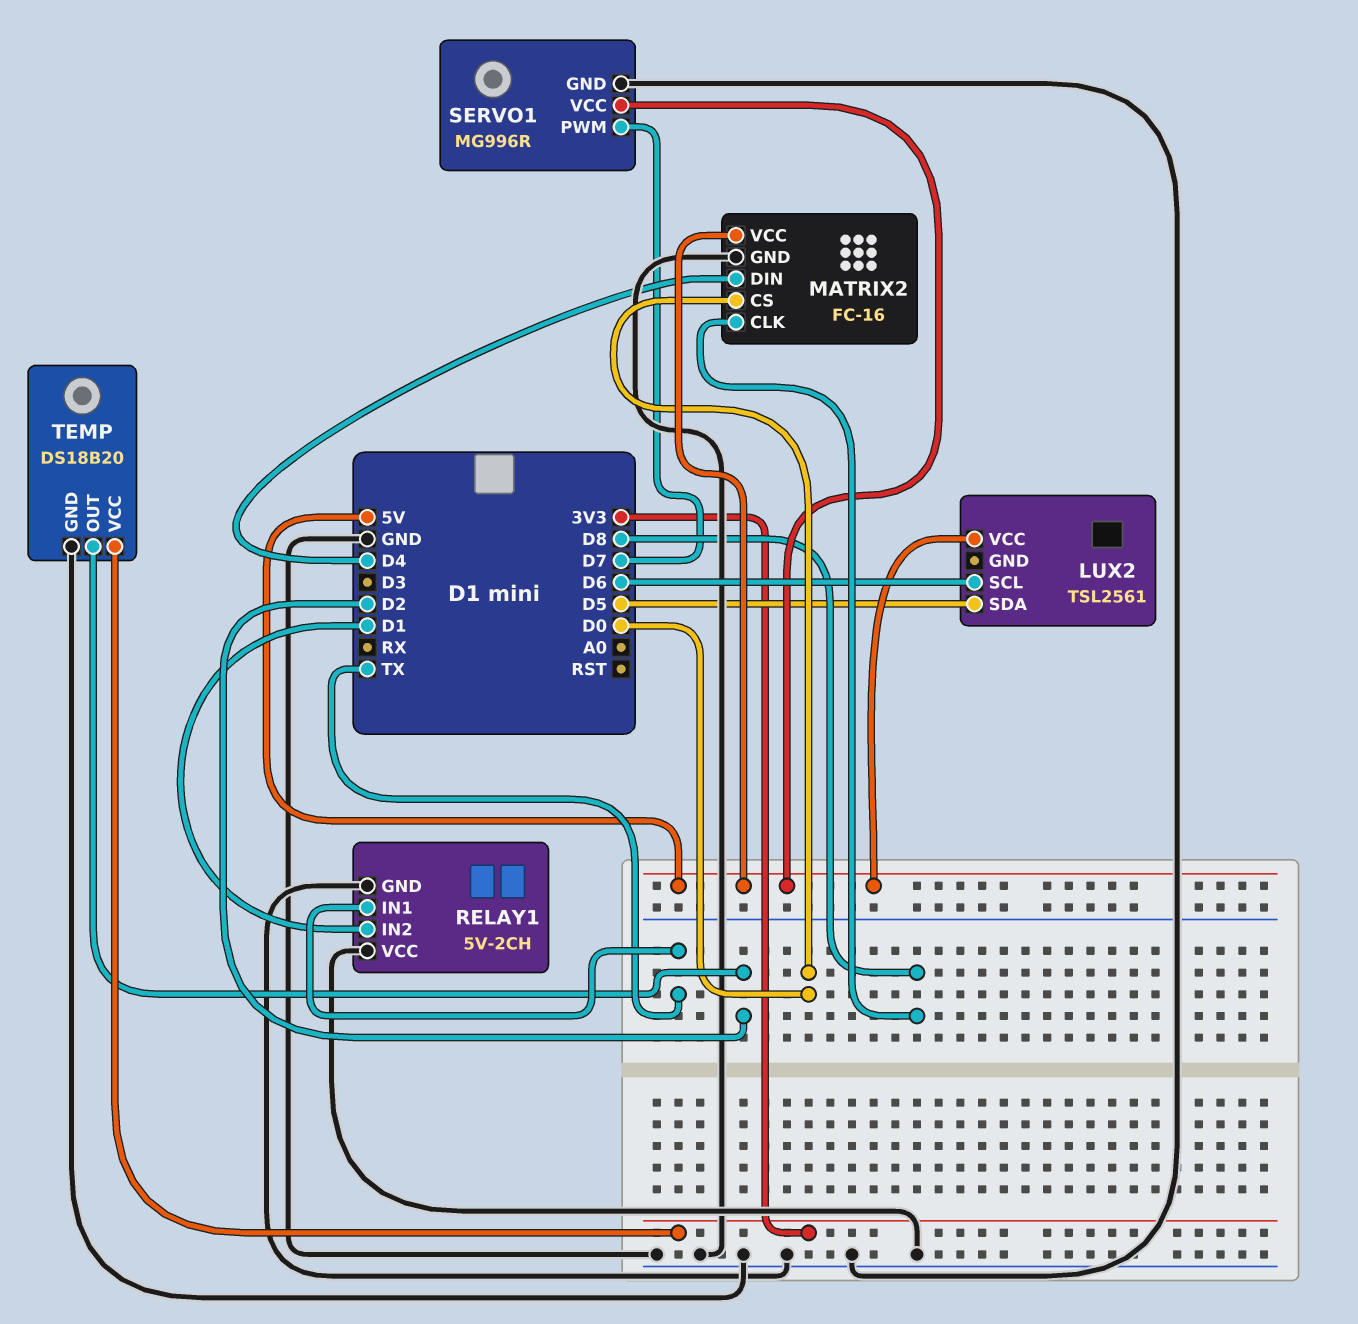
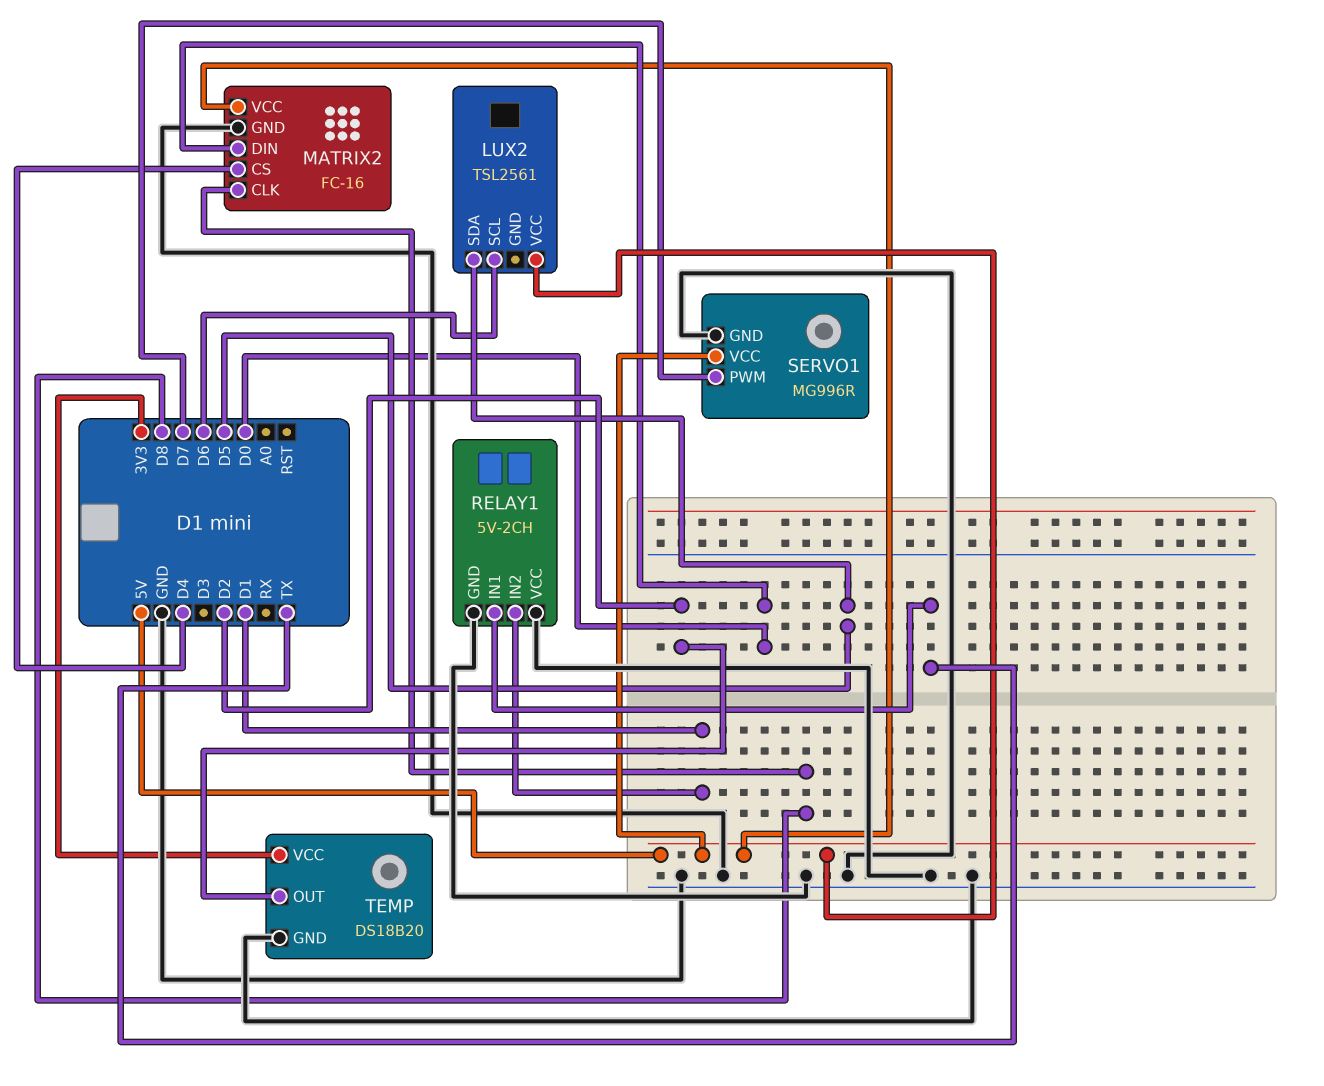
MATRIX2 pin CS: D0 -> D4
MATRIX2 pin DIN: D4 -> D0

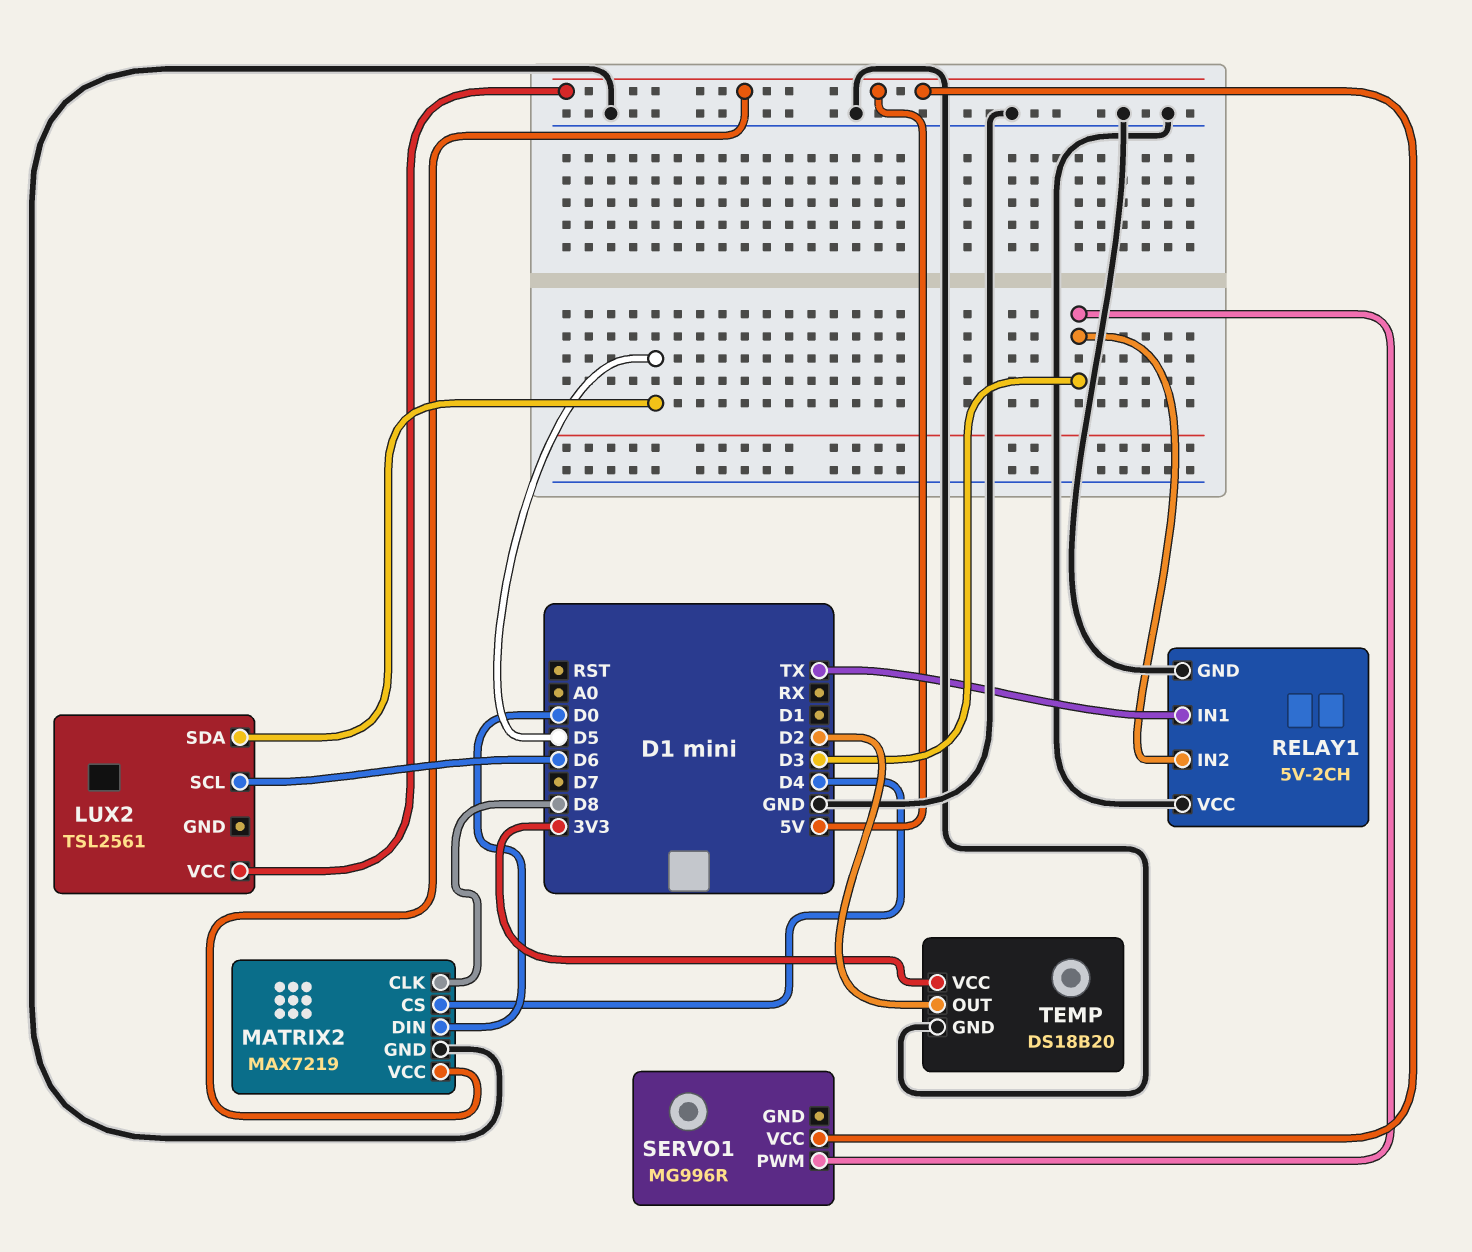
MATRIX2: FC-16 -> MAX7219
RELAY1 pin IN2: D1 -> D3
SERVO1 pin GND: GND -> none
SERVO1 pin PWM: D7 -> D3

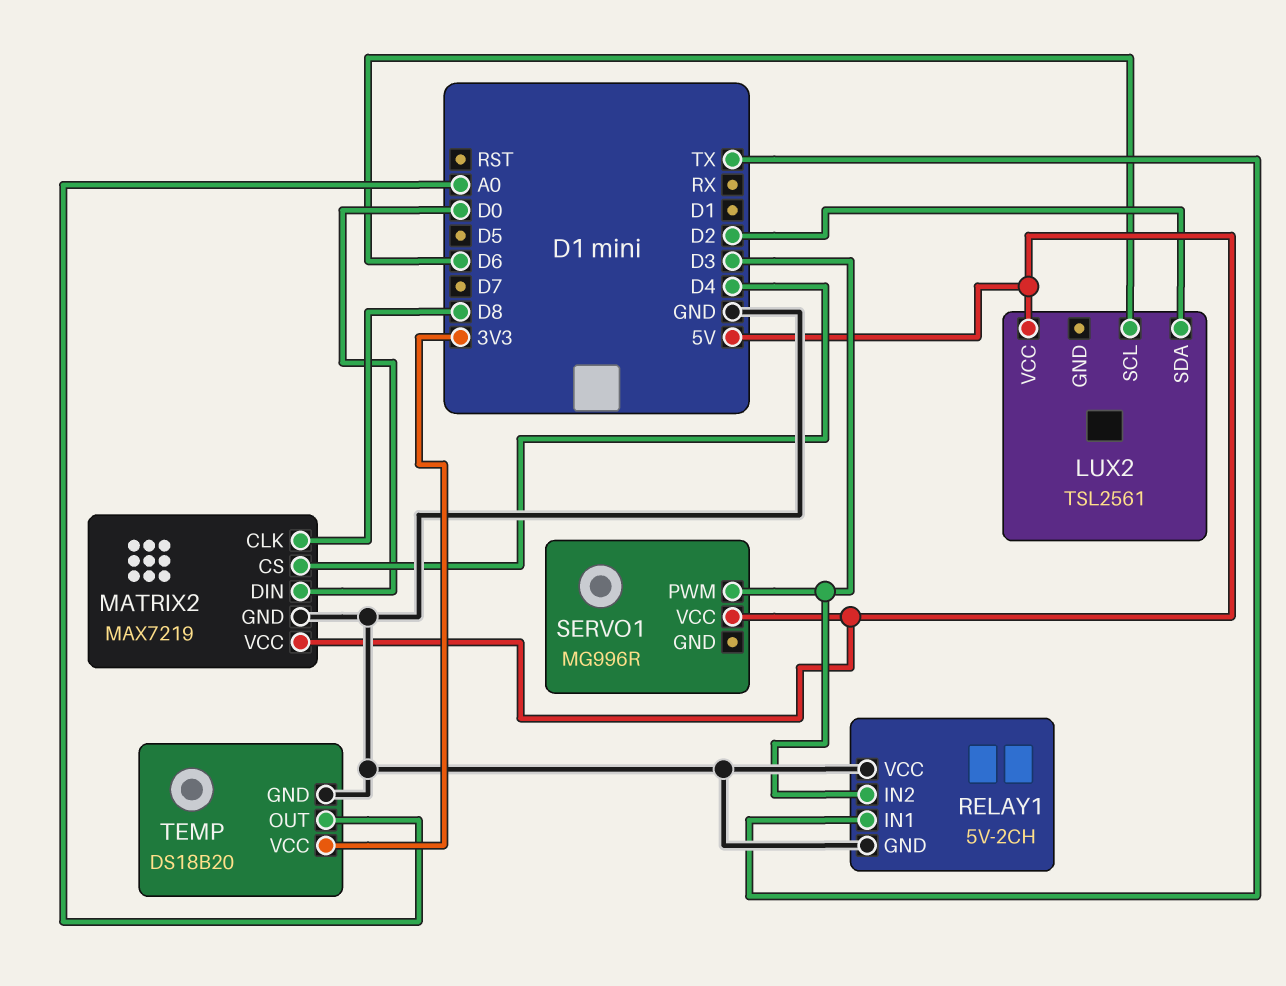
LUX2 pin SDA: D5 -> D2
TEMP pin OUT: D2 -> A0

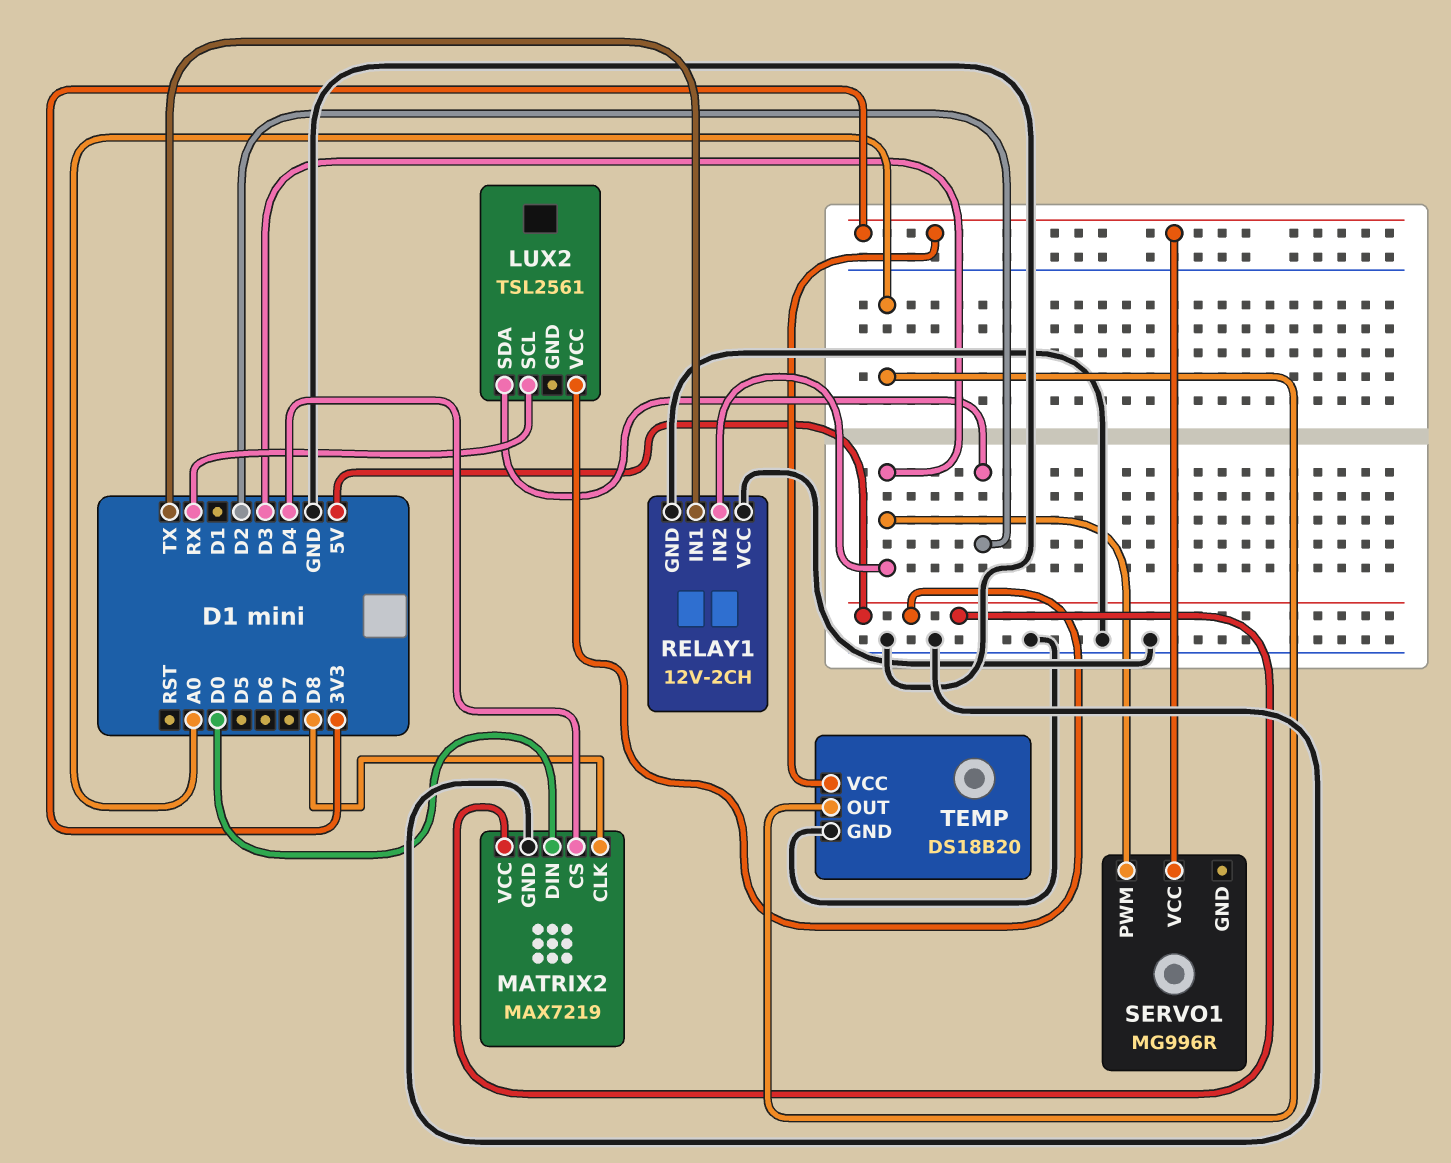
LUX2 pin SCL: D6 -> RX
RELAY1: 5V-2CH -> 12V-2CH
SERVO1 pin VCC: 5V -> 3V3

